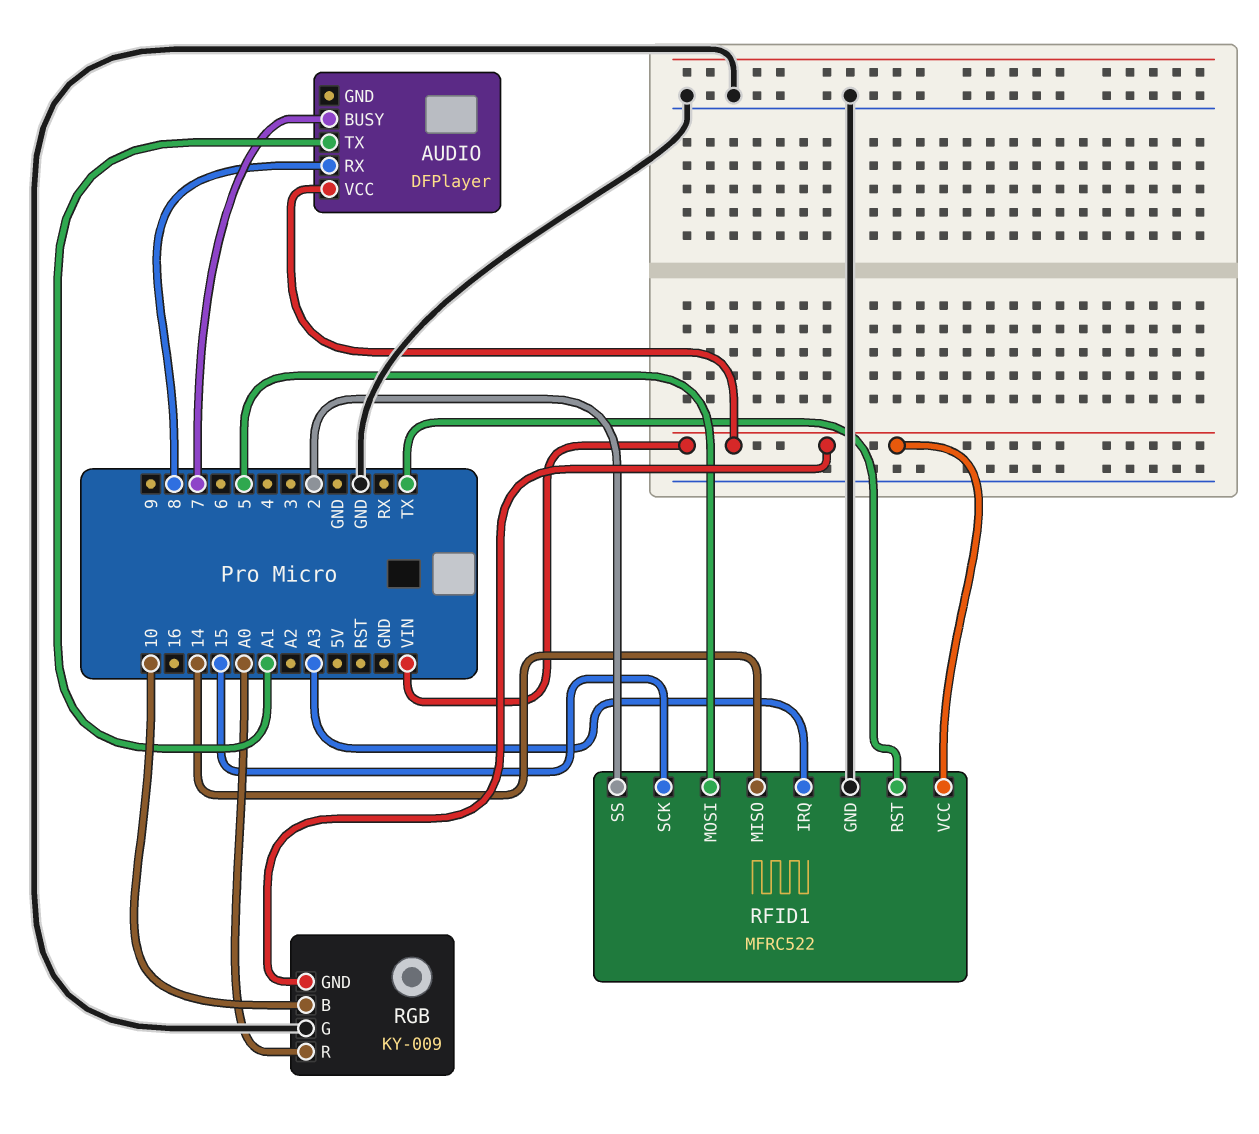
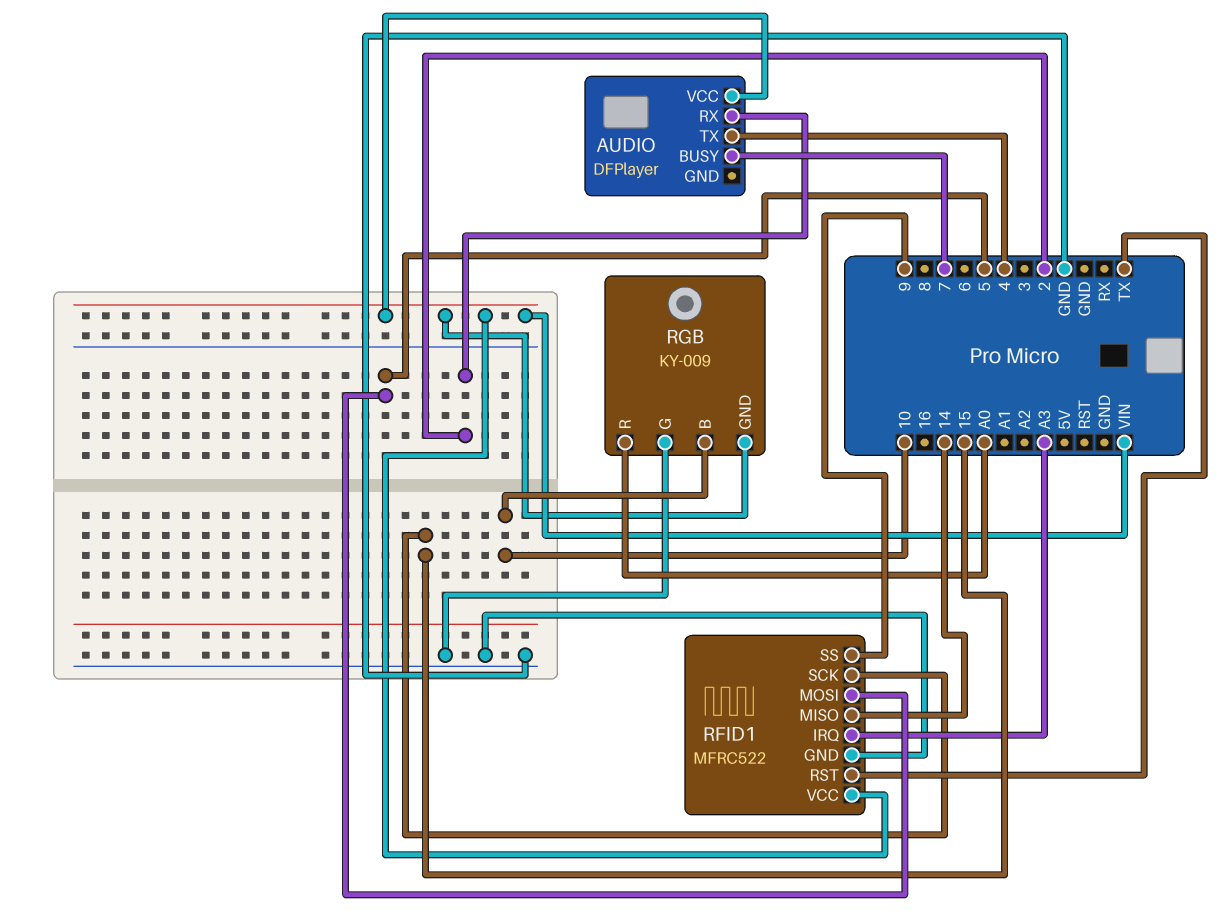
AUDIO pin RX: 8 -> 2
AUDIO pin TX: A1 -> 4
RFID1 pin SS: 2 -> 9

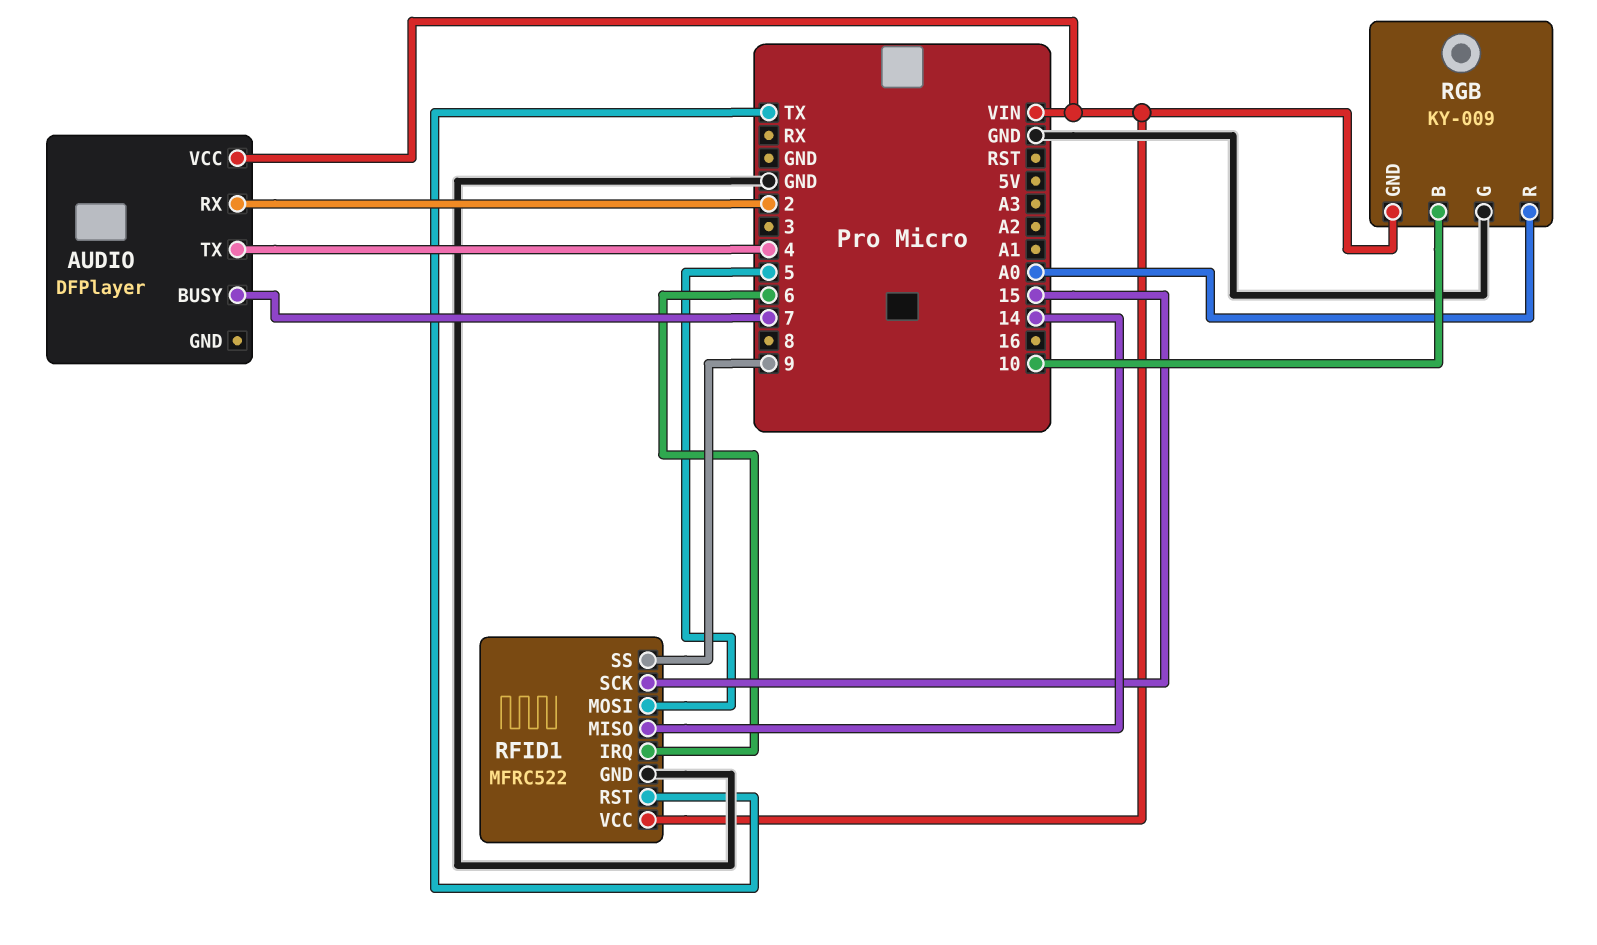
RFID1 pin IRQ: A3 -> 6

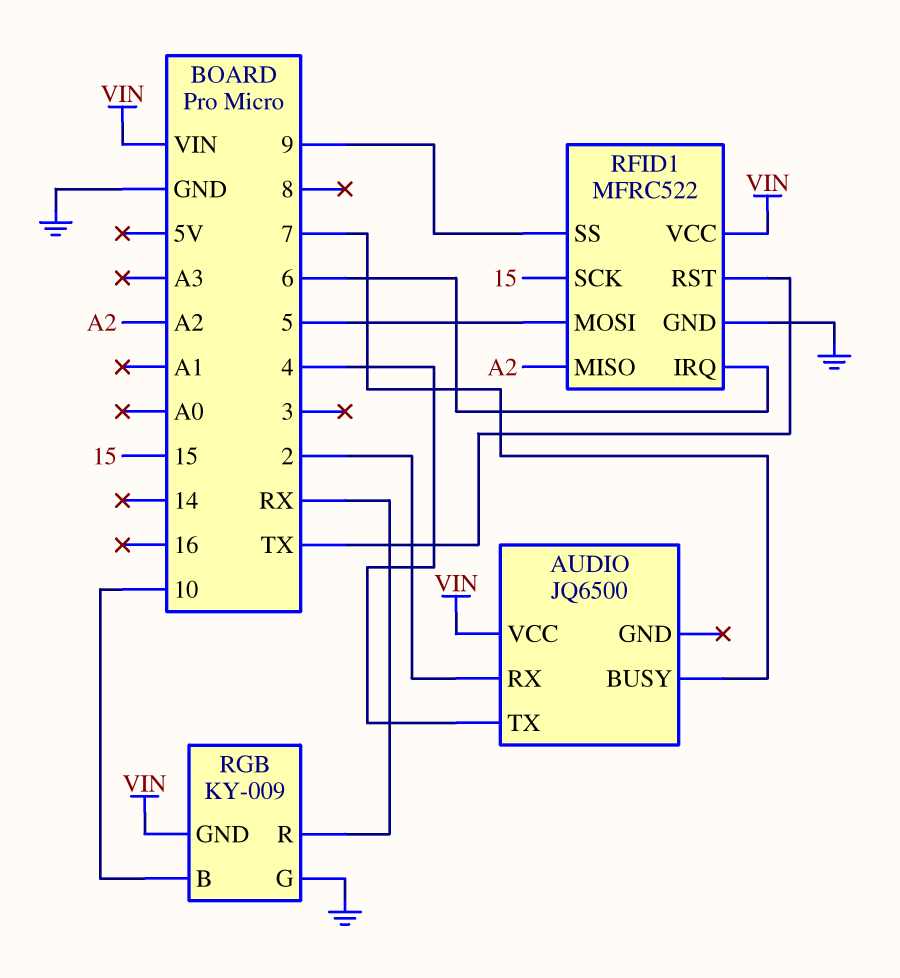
AUDIO: DFPlayer -> JQ6500
RFID1 pin MISO: 14 -> A2
RGB pin R: A0 -> RX

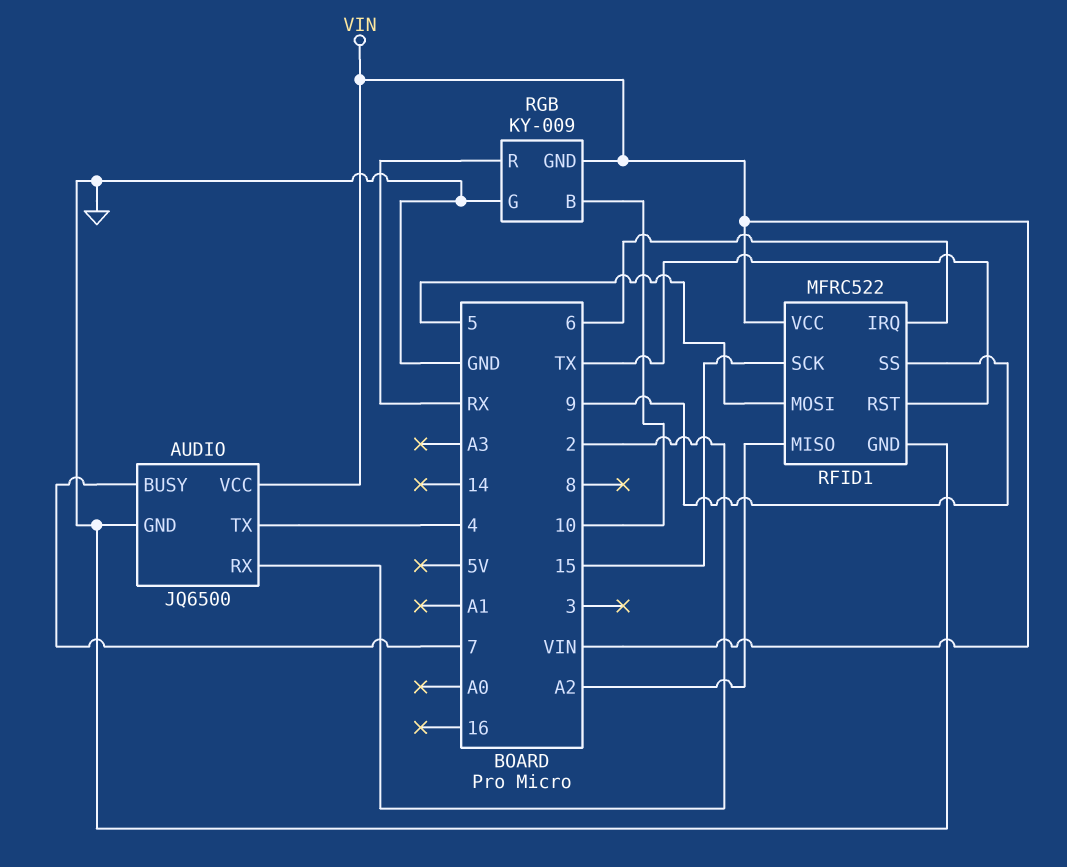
AUDIO pin GND: none -> GND

